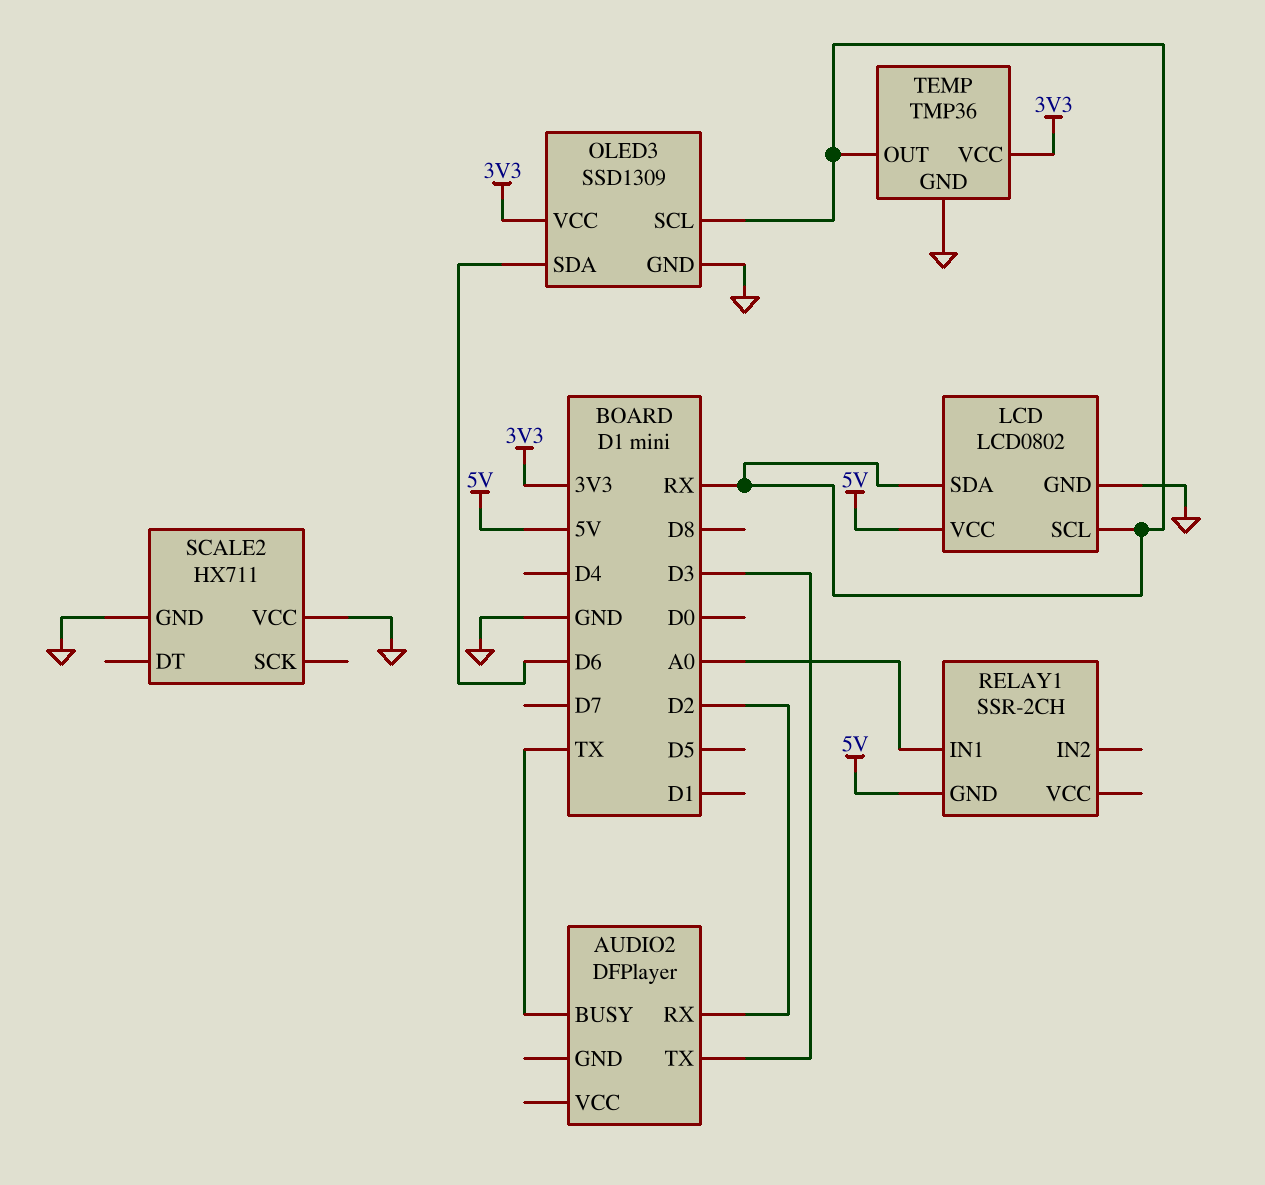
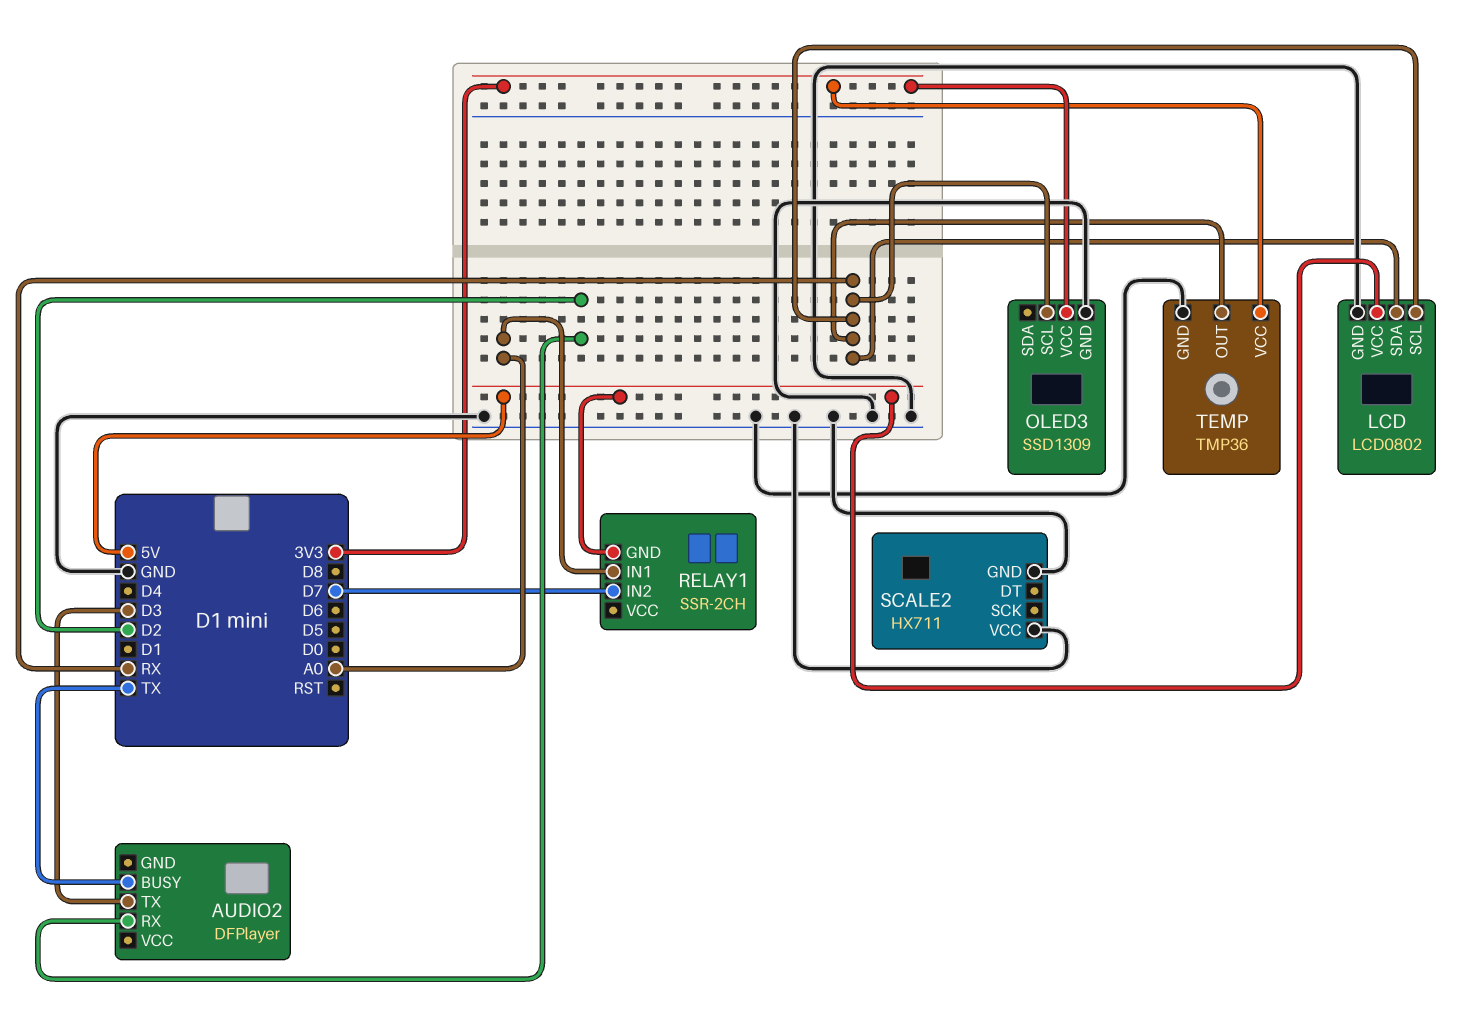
OLED3 pin SDA: D6 -> none
RELAY1 pin IN2: none -> D7

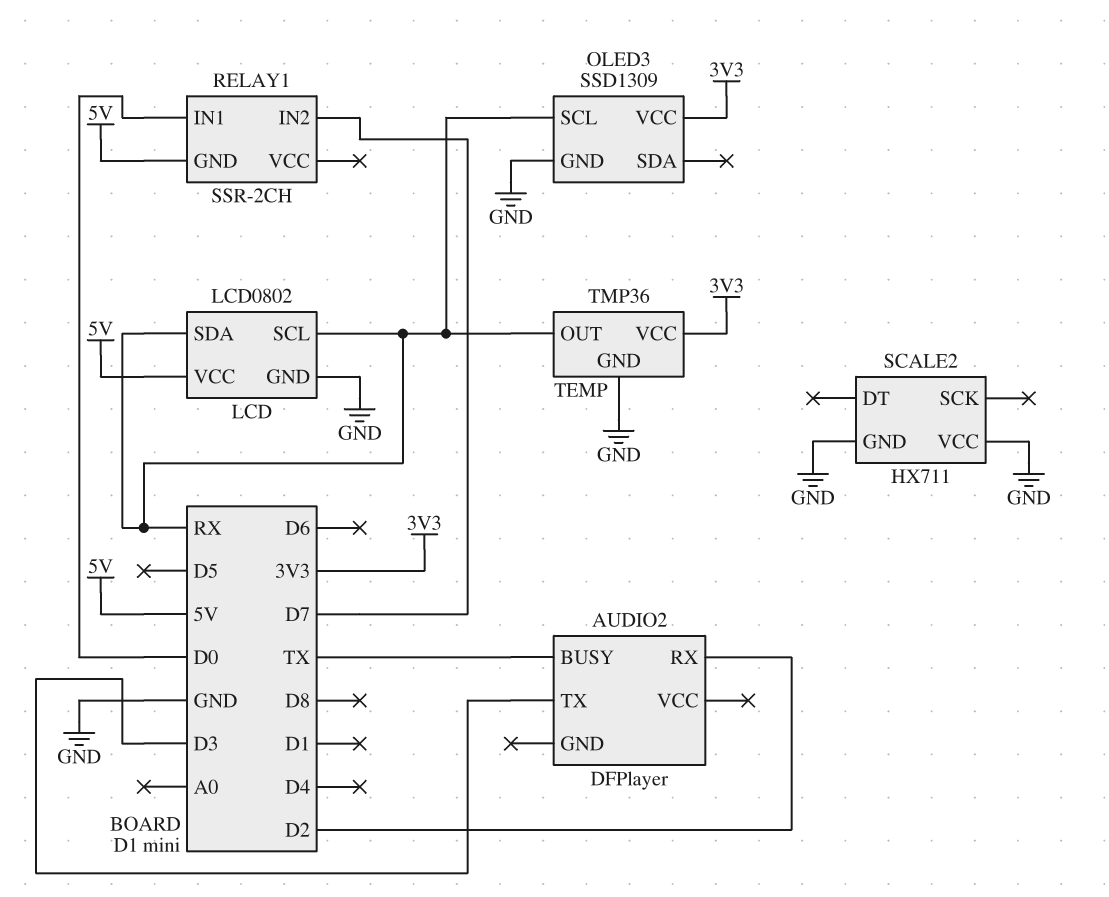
RELAY1 pin IN1: A0 -> D0

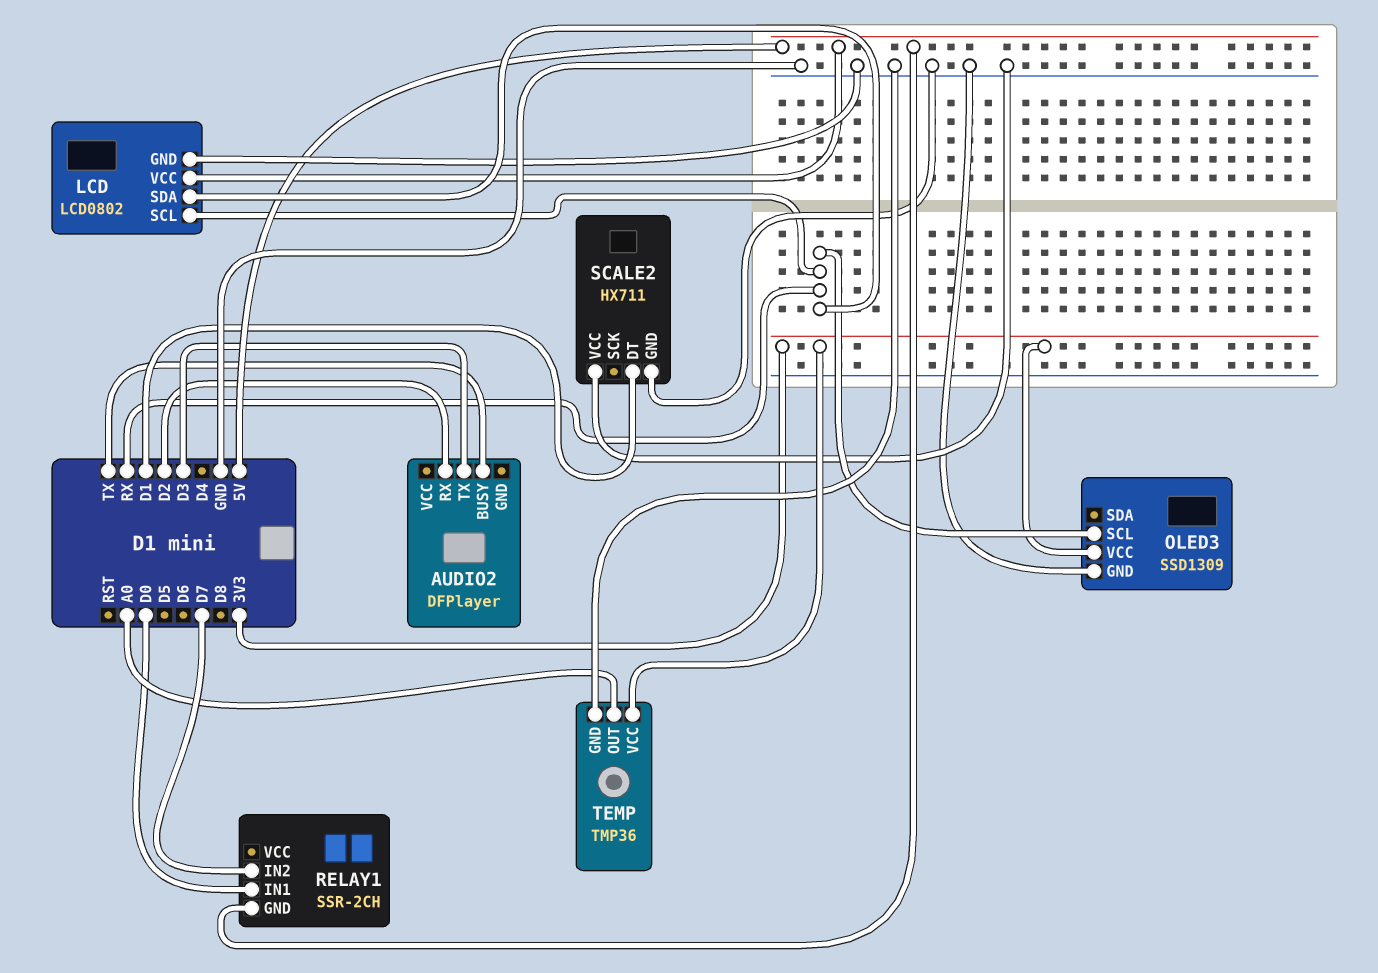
SCALE2 pin DT: none -> D1
TEMP pin OUT: RX -> A0

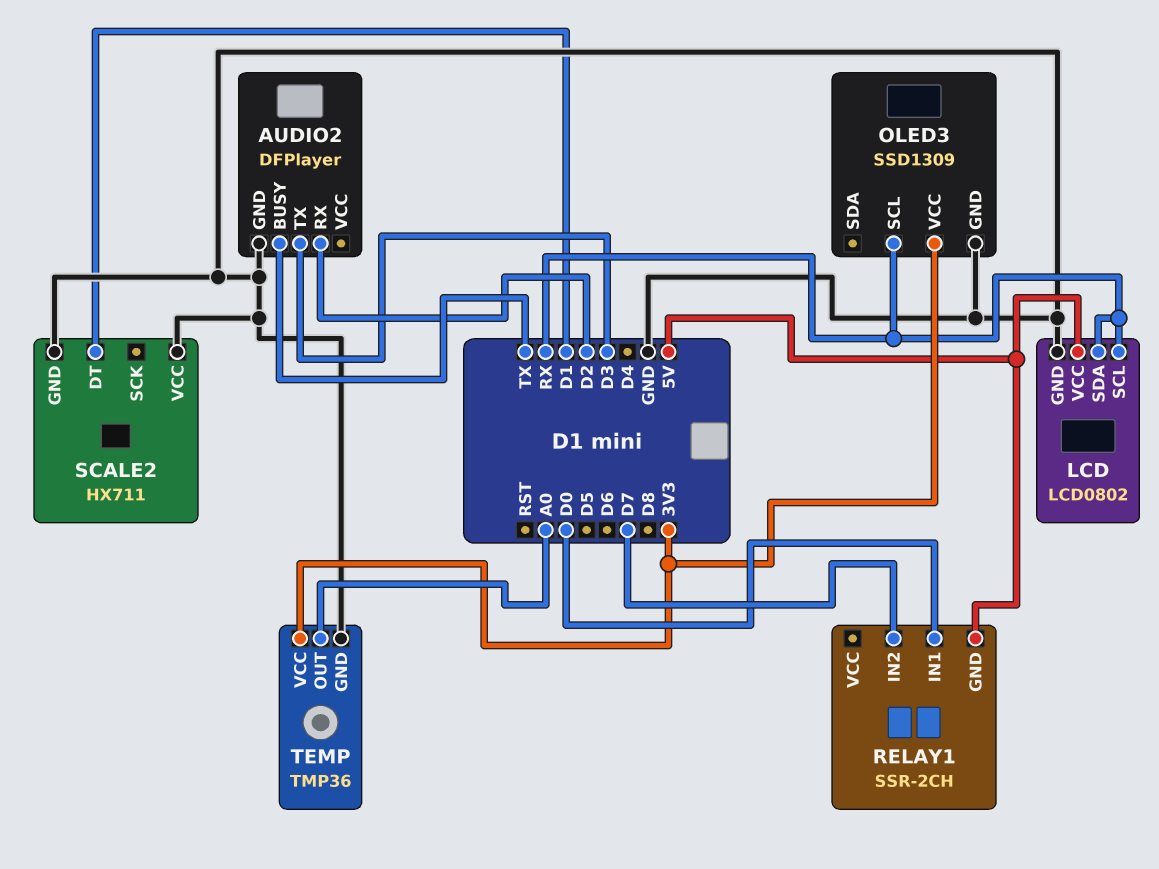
AUDIO2 pin GND: none -> GND

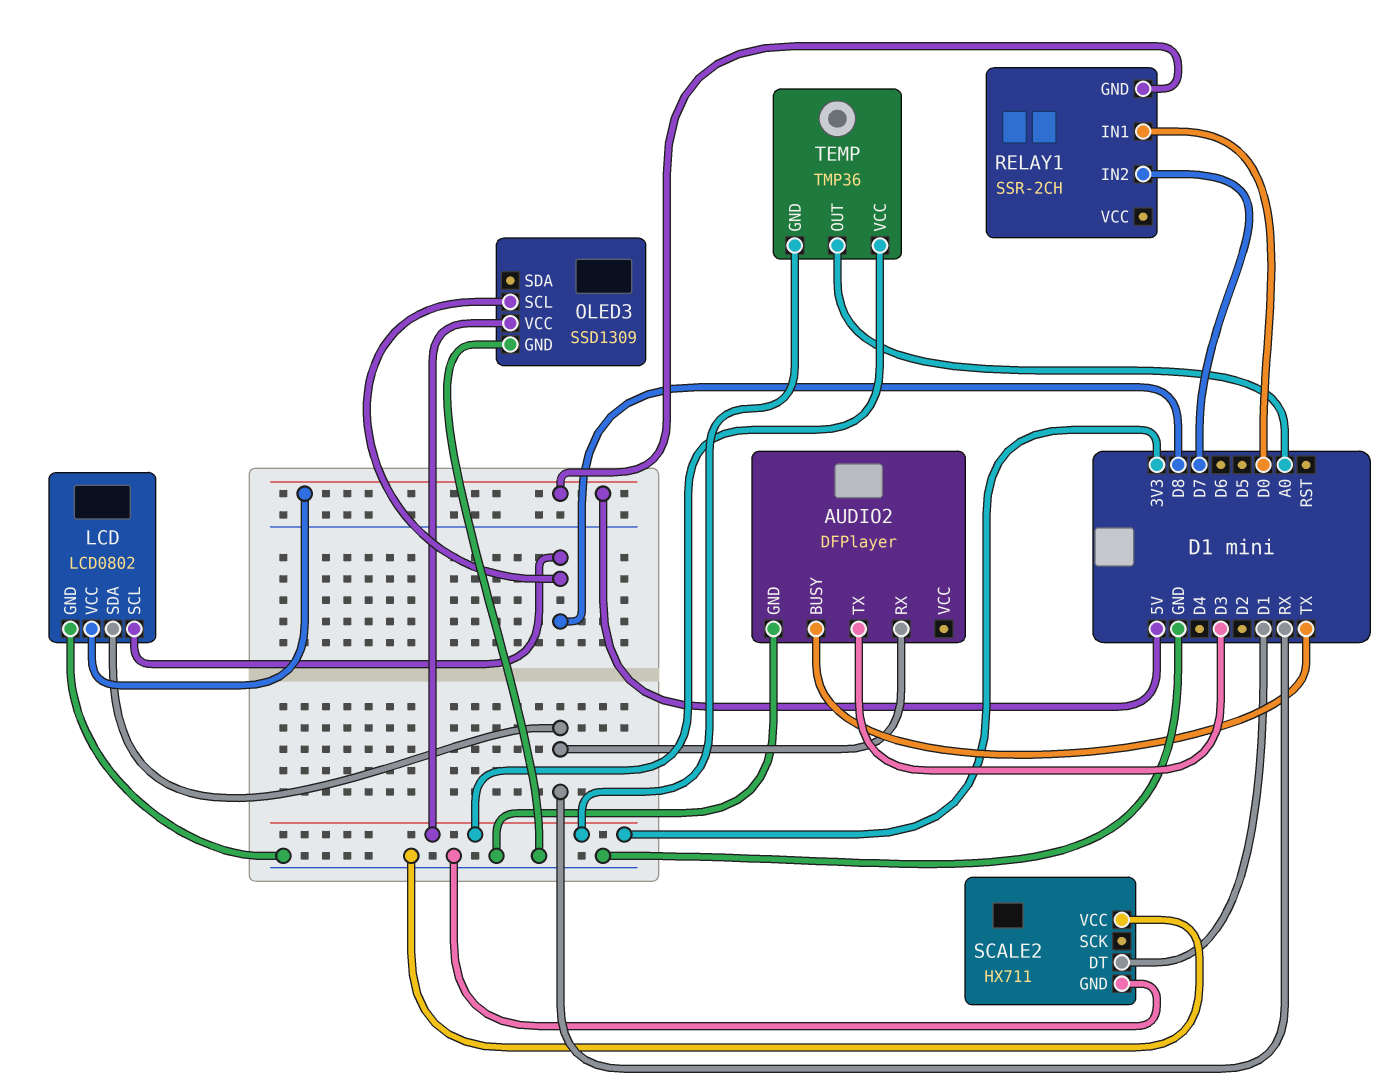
AUDIO2 pin RX: D2 -> RX
LCD pin SCL: RX -> D8
OLED3 pin SCL: RX -> D8
TEMP pin GND: GND -> 3V3

